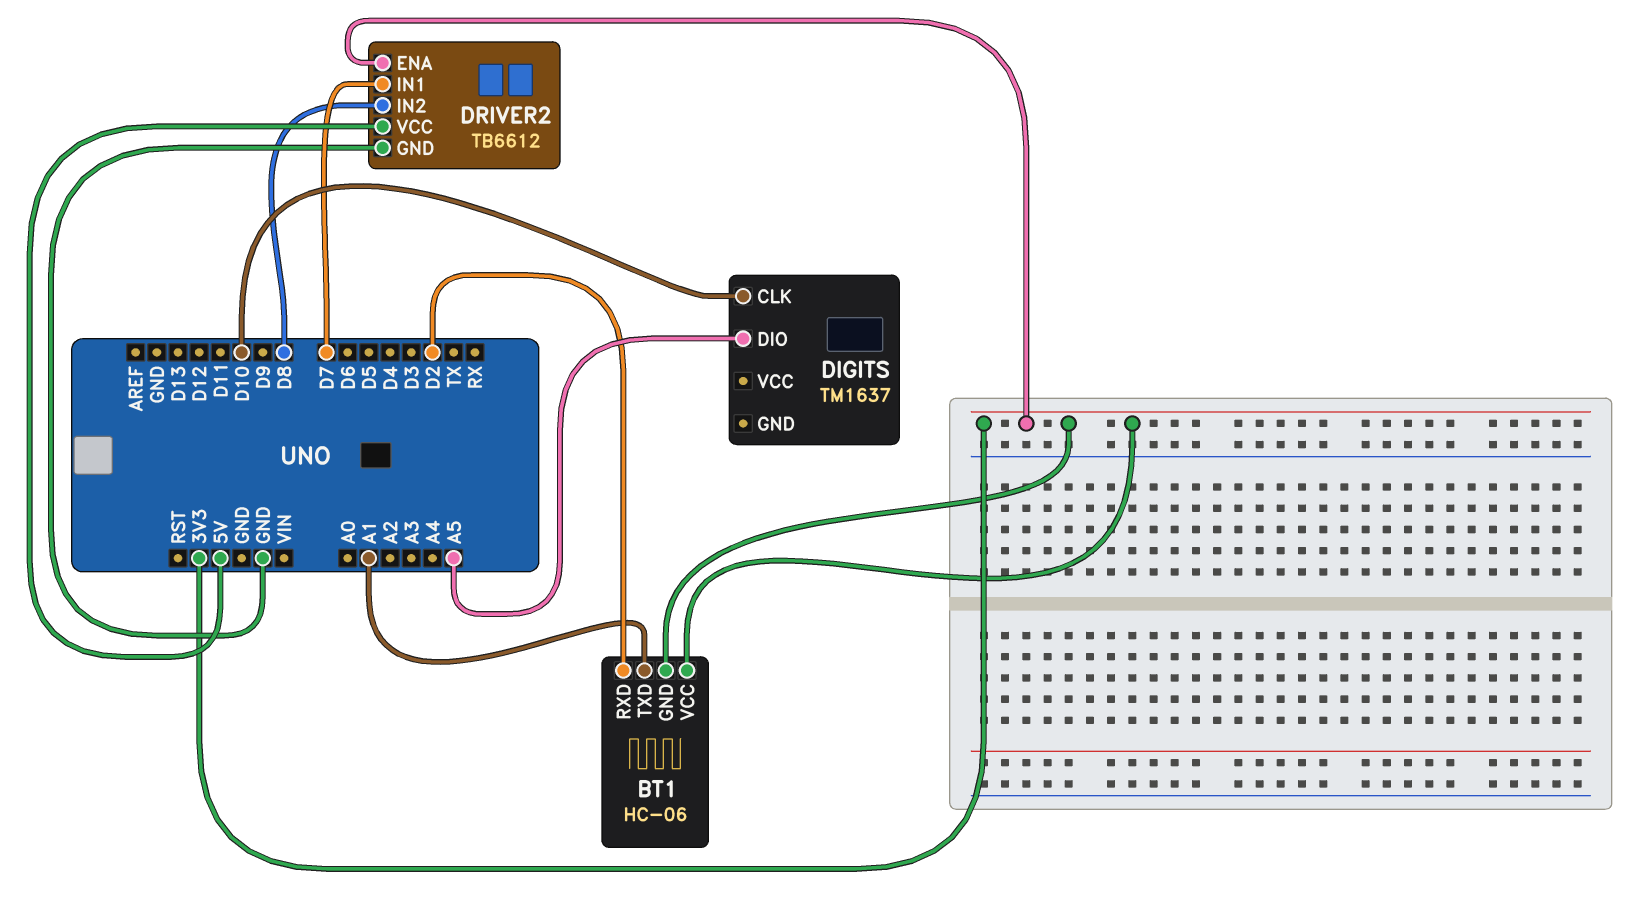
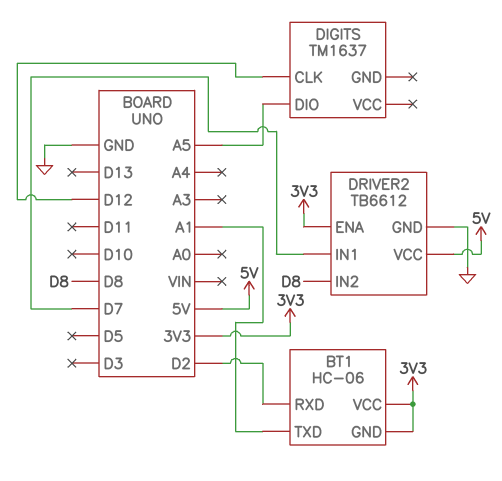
DIGITS pin CLK: D10 -> D12

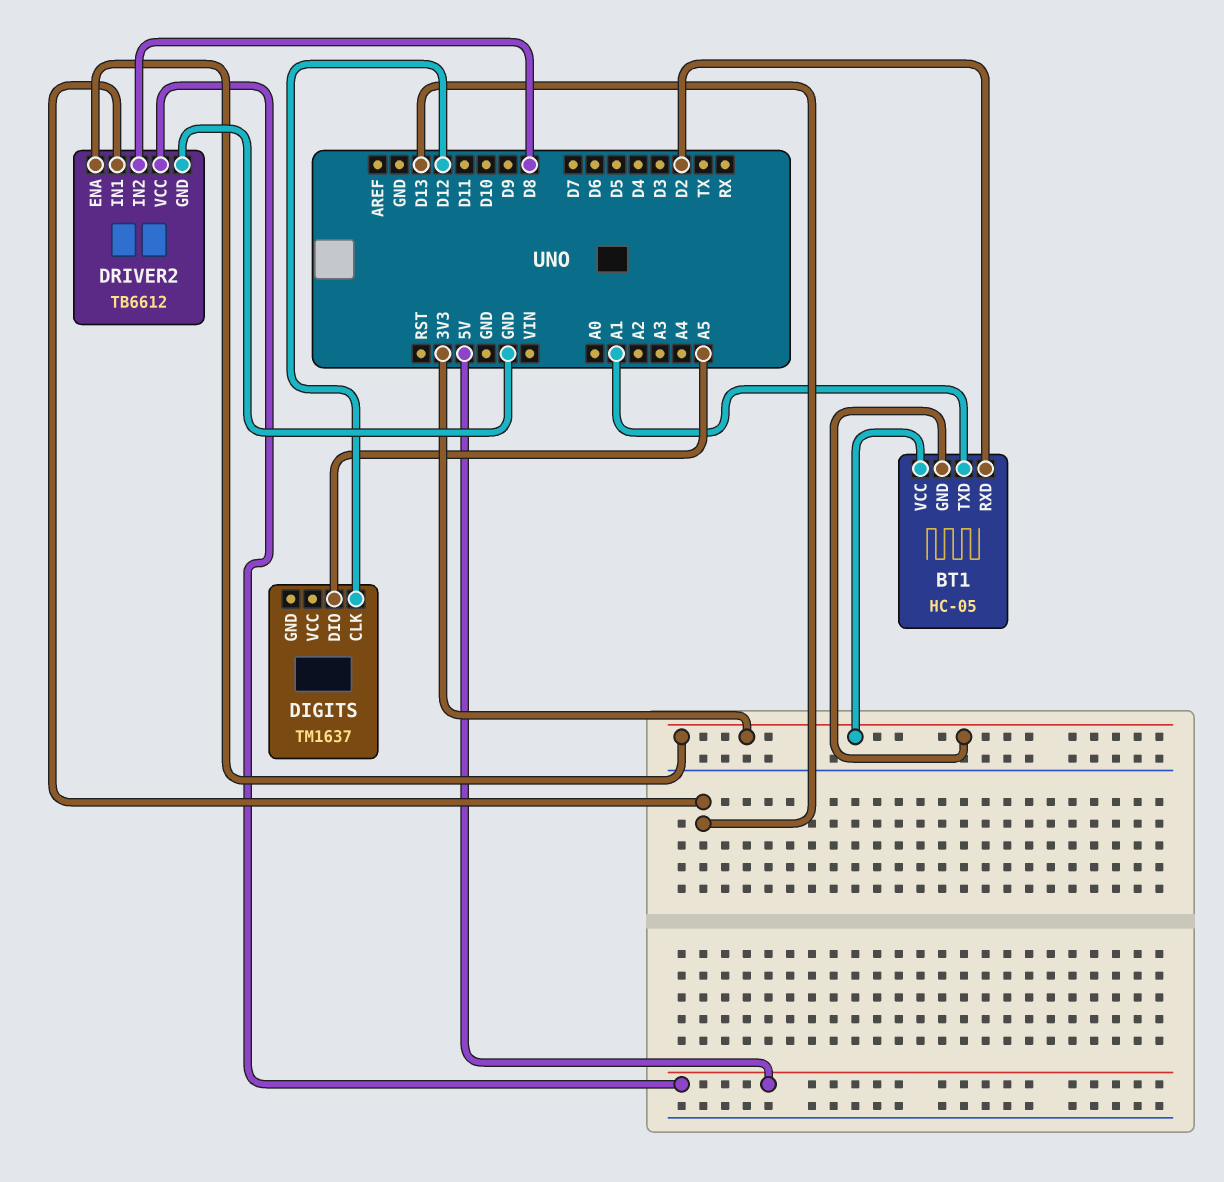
BT1: HC-06 -> HC-05
DRIVER2 pin IN1: D7 -> D13

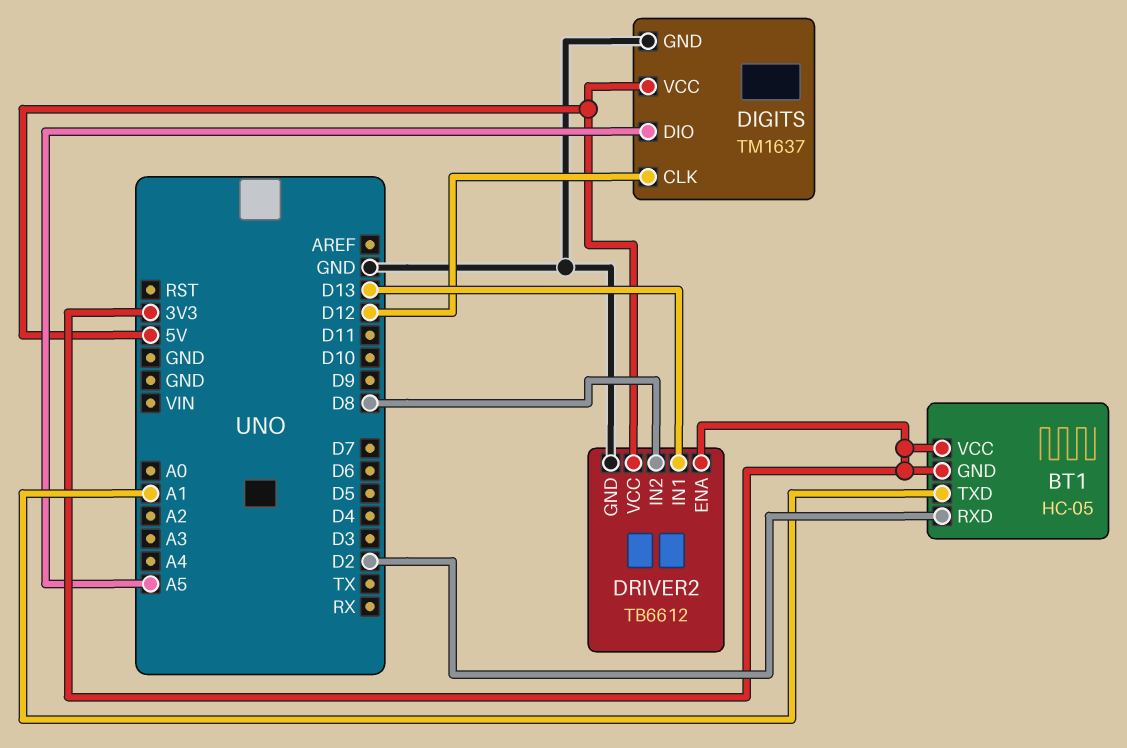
DIGITS pin GND: none -> GND
DIGITS pin VCC: none -> 5V

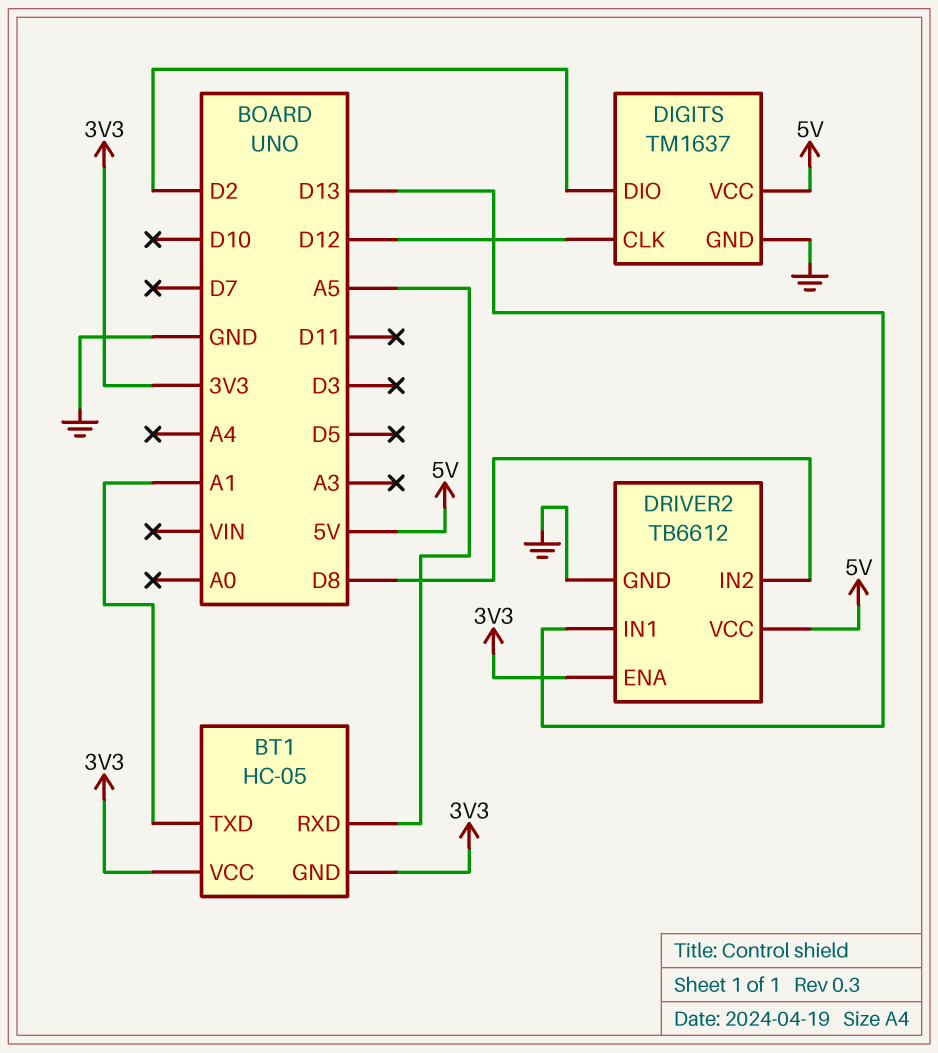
BT1 pin RXD: D2 -> A5
DIGITS pin DIO: A5 -> D2

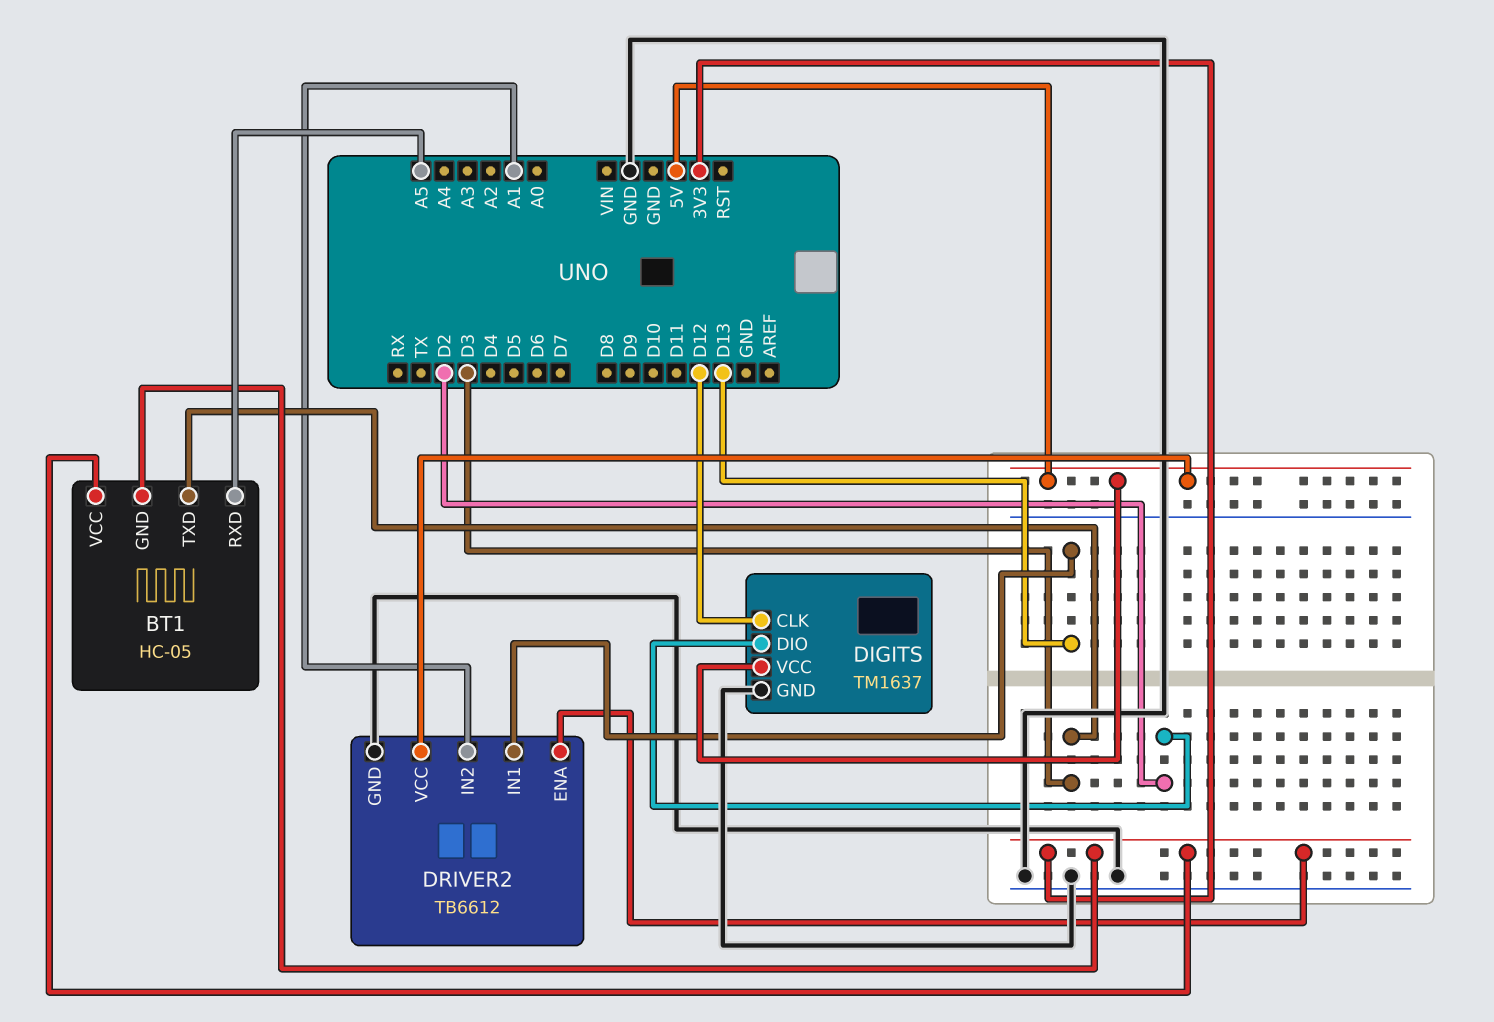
BT1 pin TXD: A1 -> D3
DRIVER2 pin IN2: D8 -> A1

